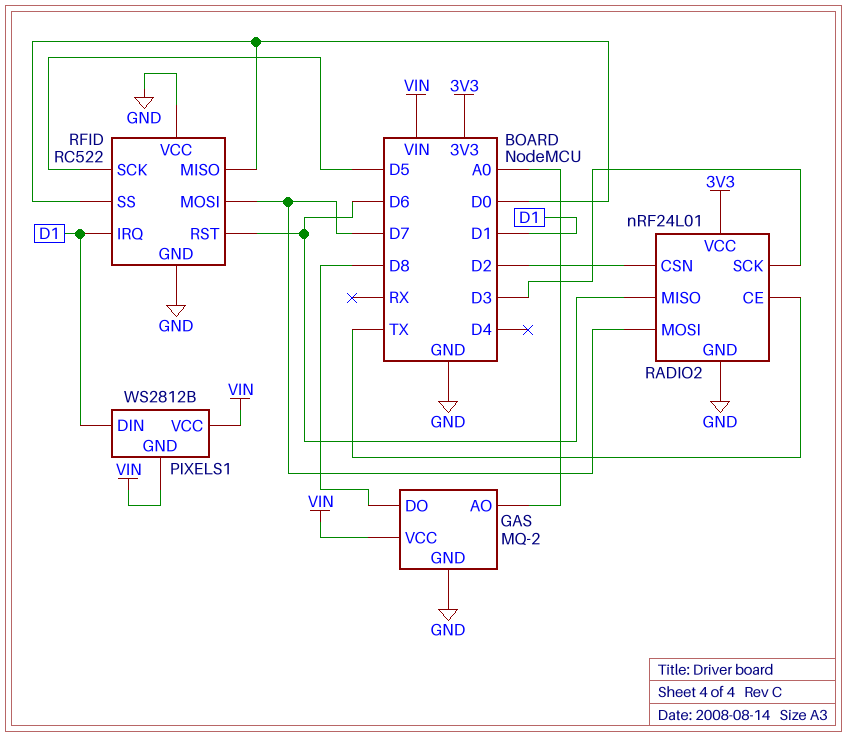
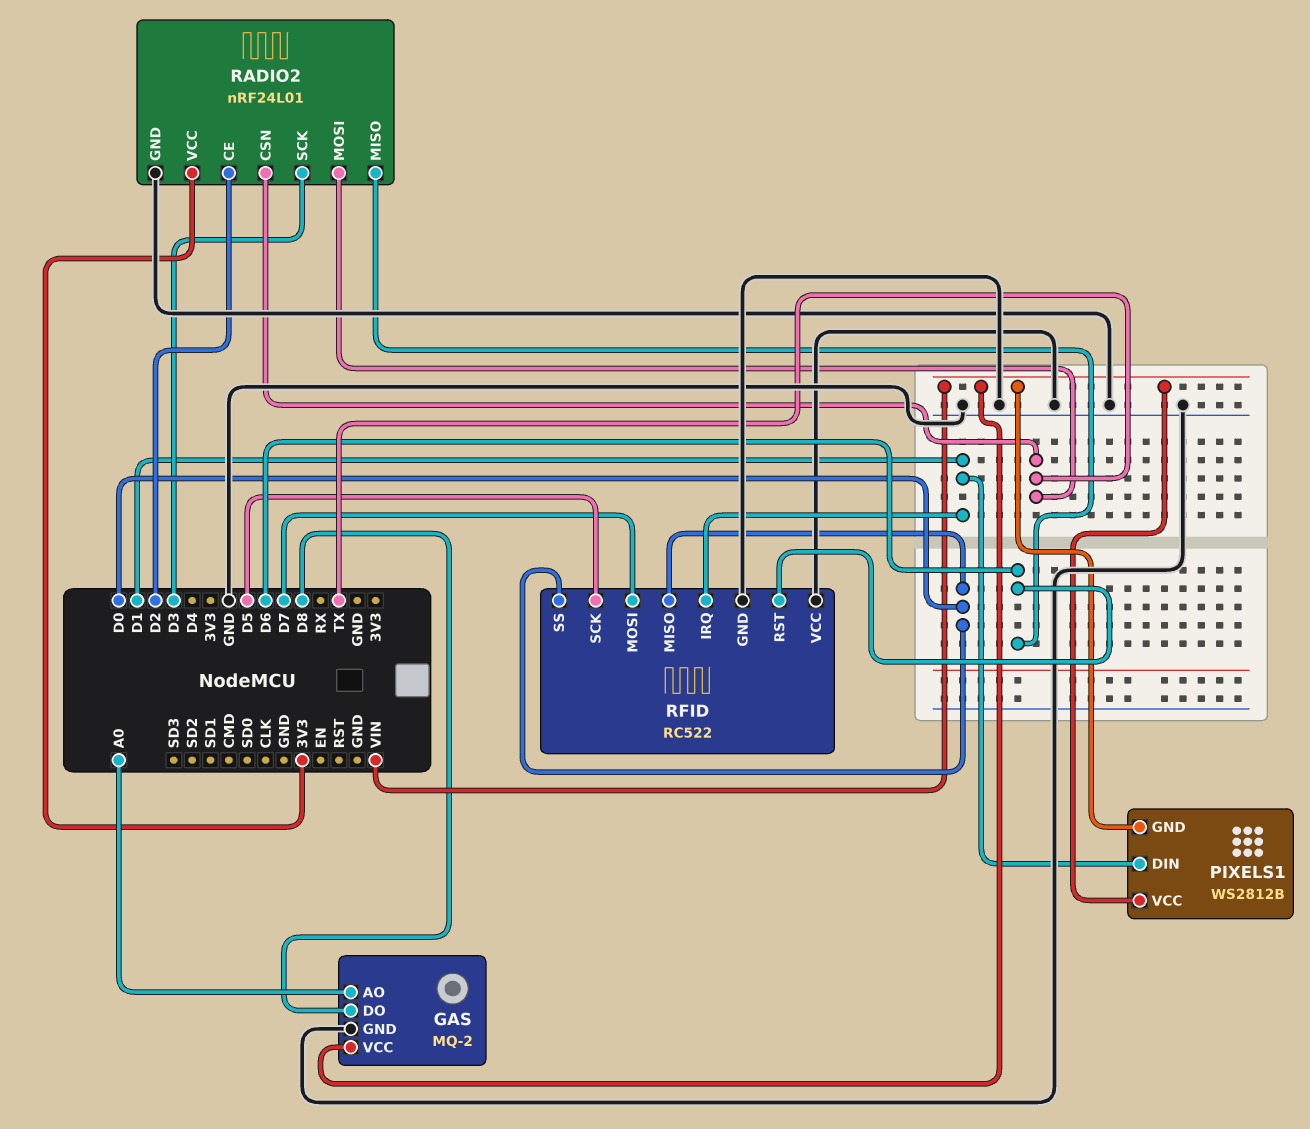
RADIO2 pin CE: TX -> D2
RADIO2 pin CSN: D2 -> TX
RADIO2 pin MOSI: D7 -> TX

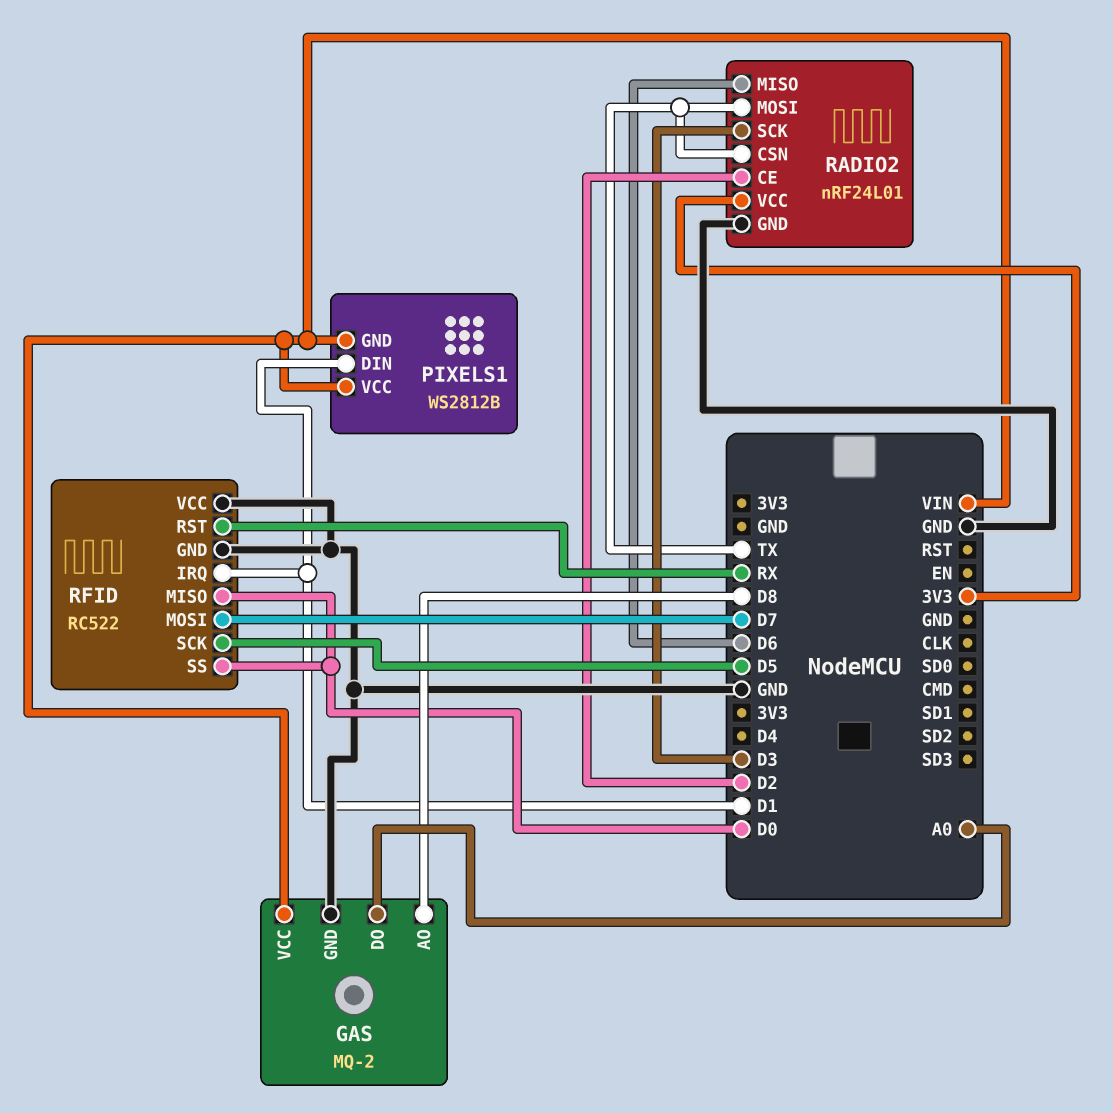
GAS pin AO: A0 -> D8
GAS pin DO: D8 -> A0
RFID pin RST: D6 -> RX

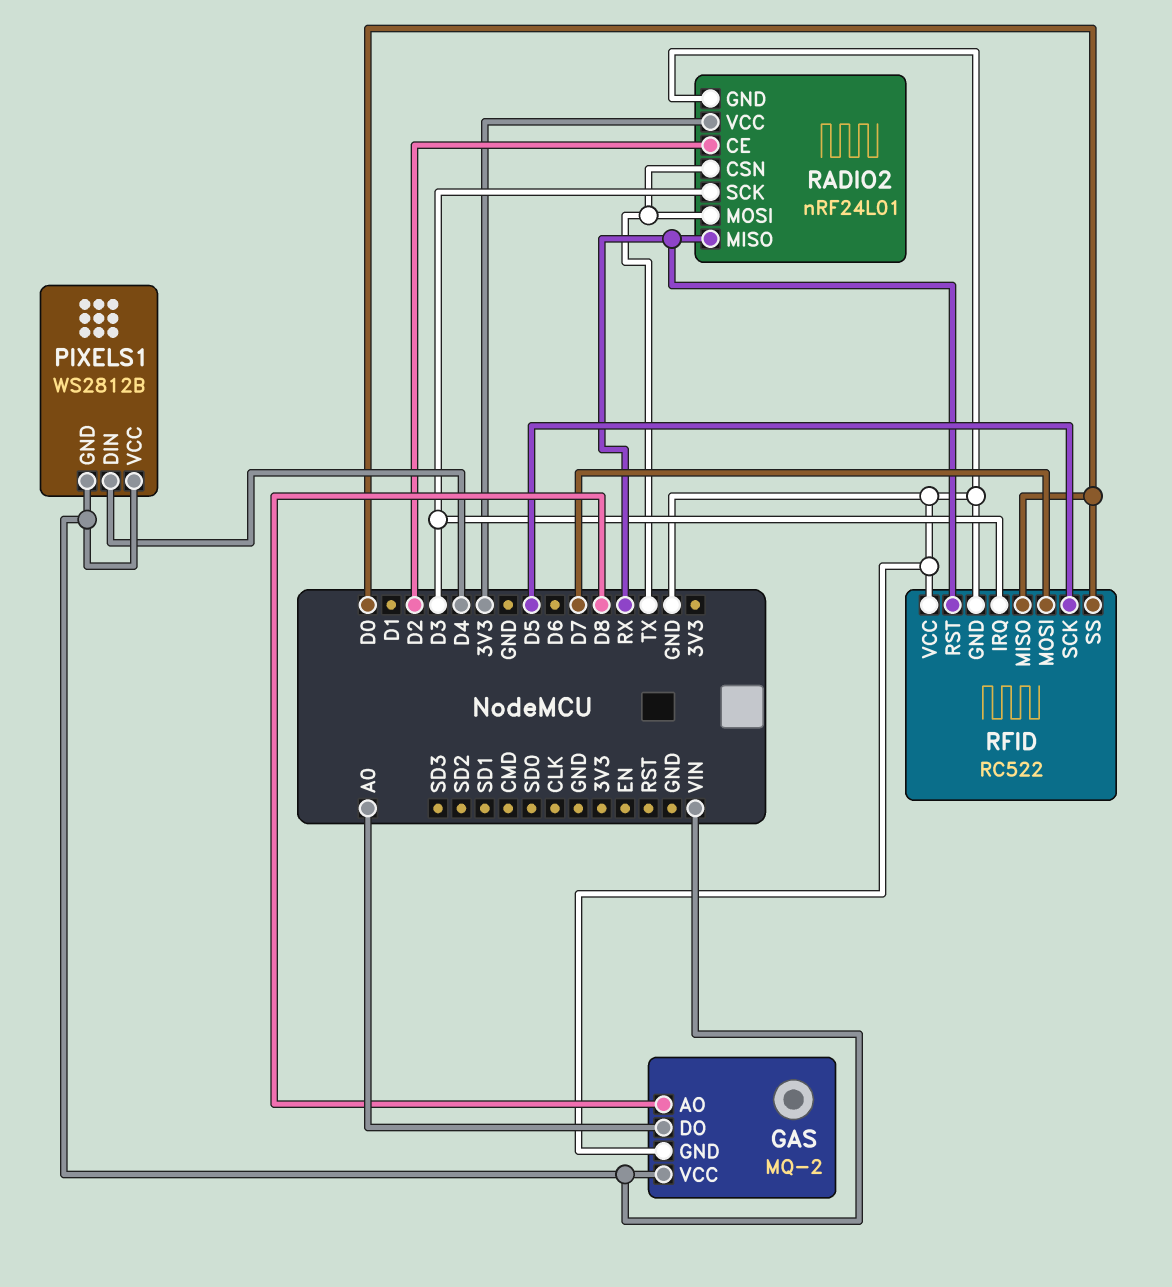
PIXELS1 pin DIN: D1 -> D4
RADIO2 pin MISO: D6 -> RX
RFID pin IRQ: D1 -> D3

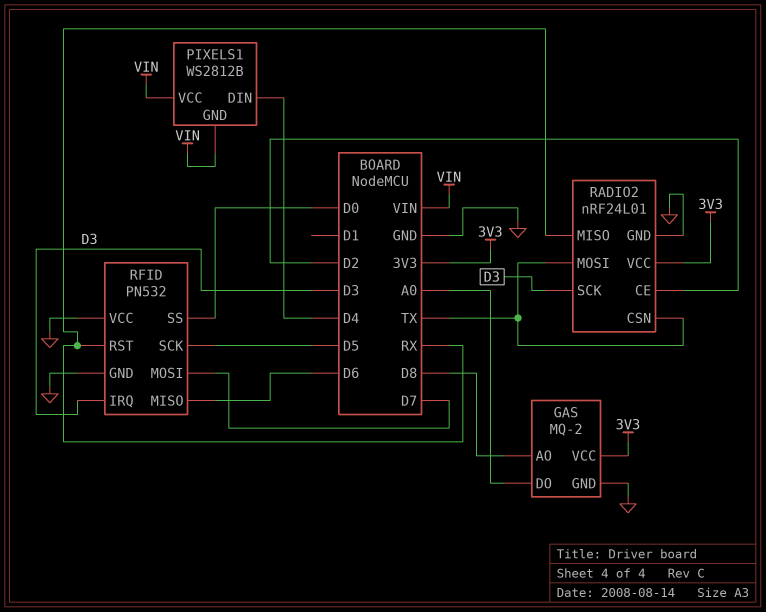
GAS pin VCC: VIN -> 3V3
RFID: RC522 -> PN532
RFID pin MISO: D0 -> D6

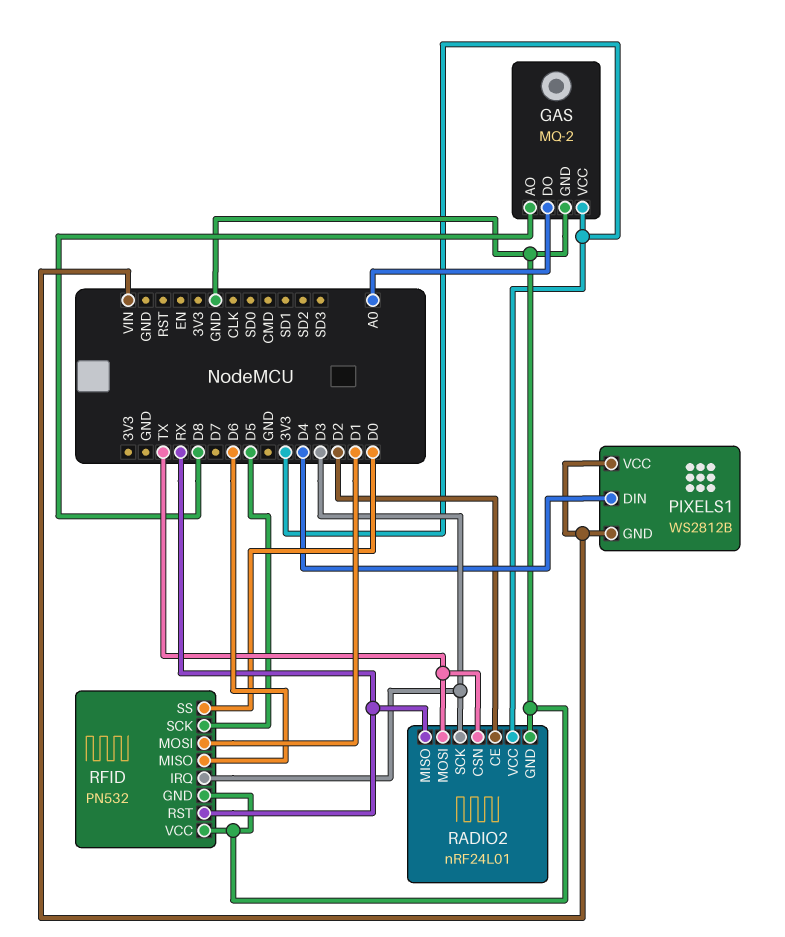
RFID pin MOSI: D7 -> D1

